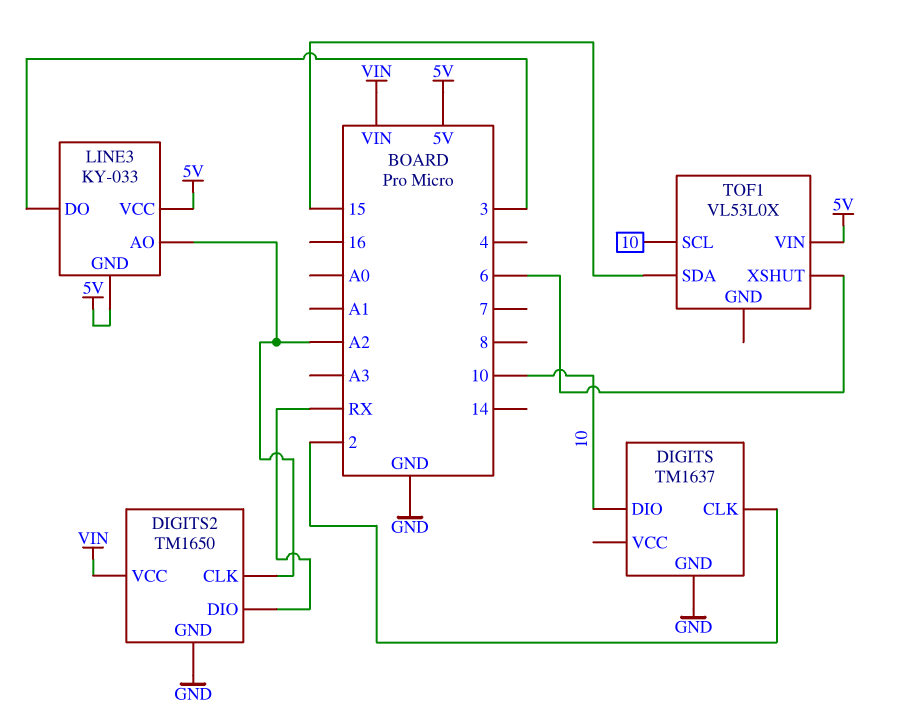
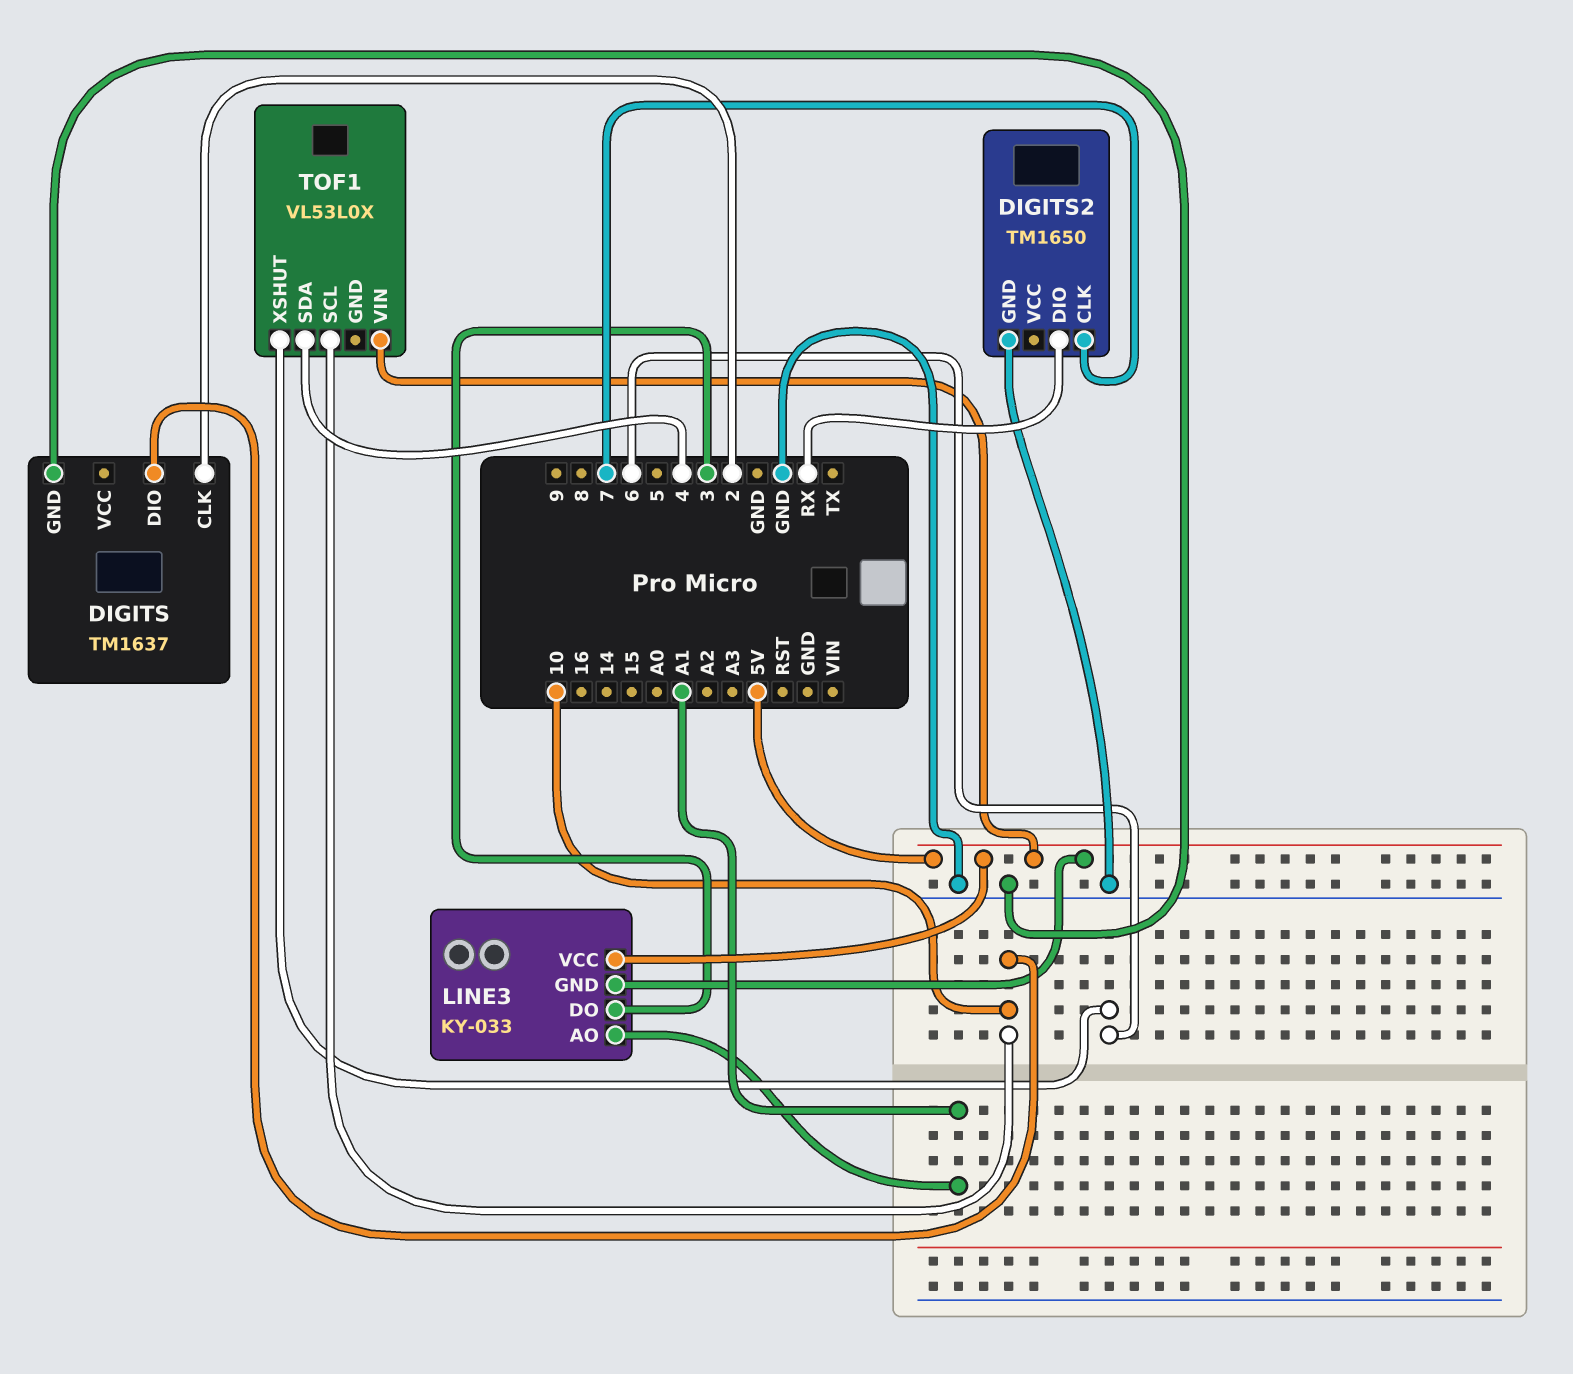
DIGITS2 pin CLK: A2 -> 7
DIGITS2 pin VCC: VIN -> none
LINE3 pin AO: A2 -> A1
TOF1 pin SDA: 15 -> 4

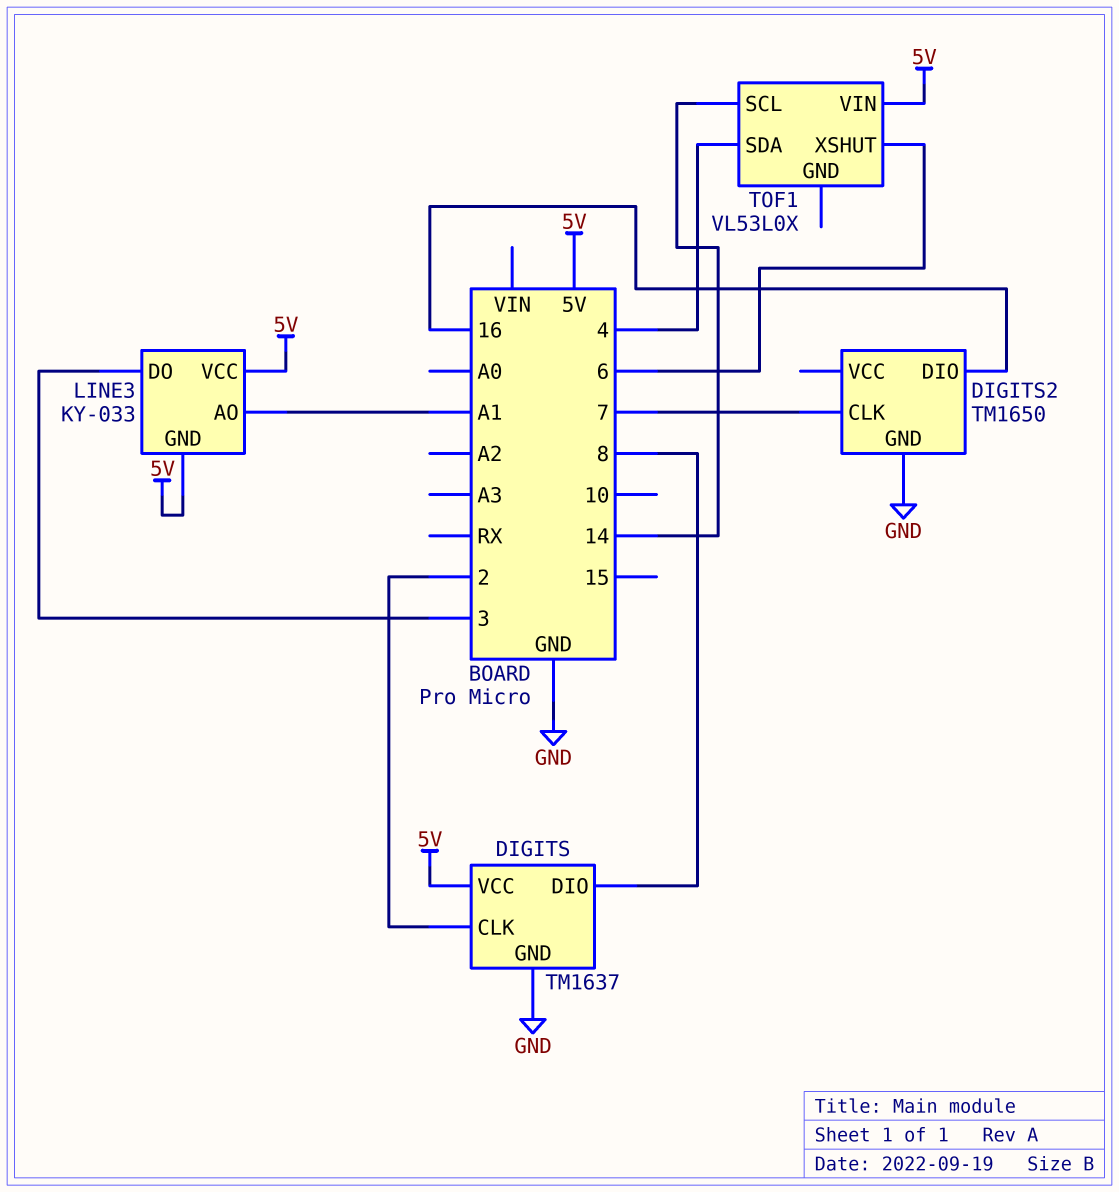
DIGITS pin DIO: 10 -> 8
DIGITS pin VCC: none -> 5V
DIGITS2 pin DIO: RX -> 16
TOF1 pin SCL: 10 -> 14

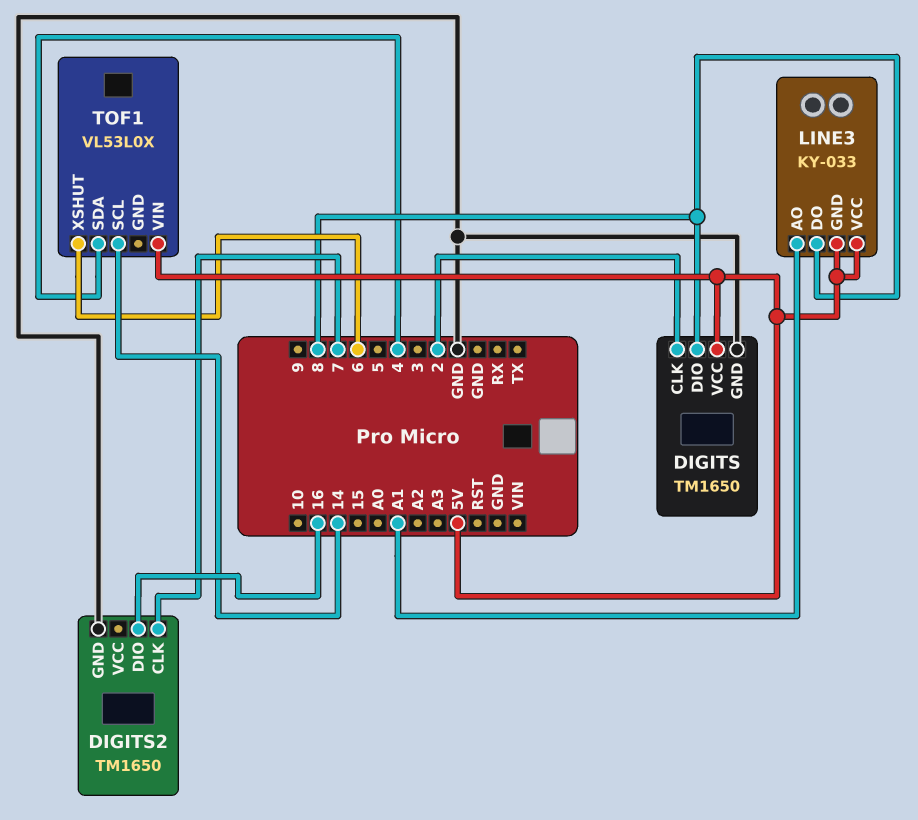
DIGITS: TM1637 -> TM1650
LINE3 pin DO: 3 -> 8

